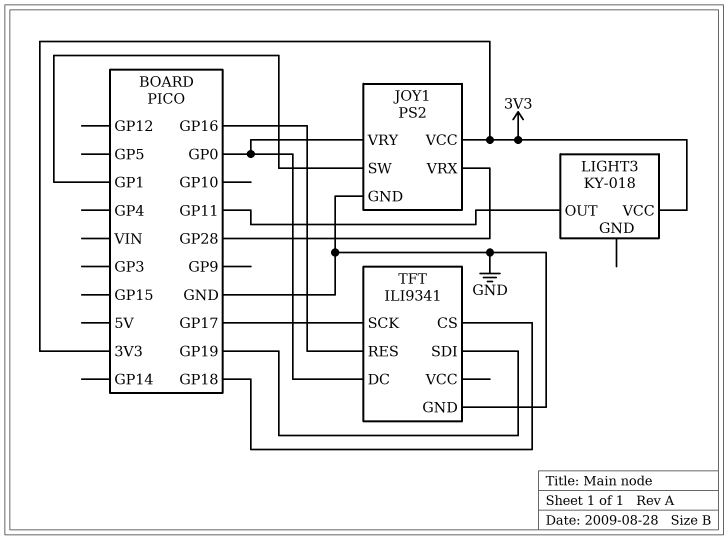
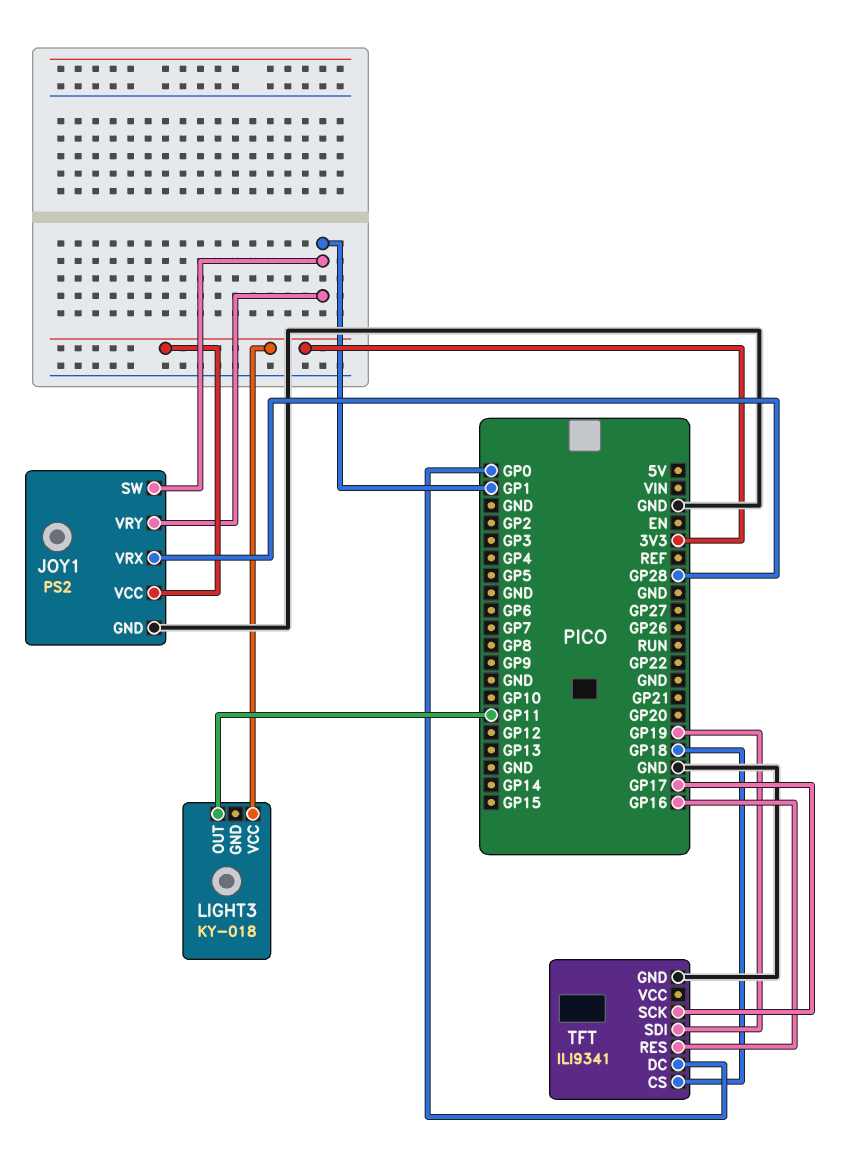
JOY1 pin VRY: GP0 -> GP1

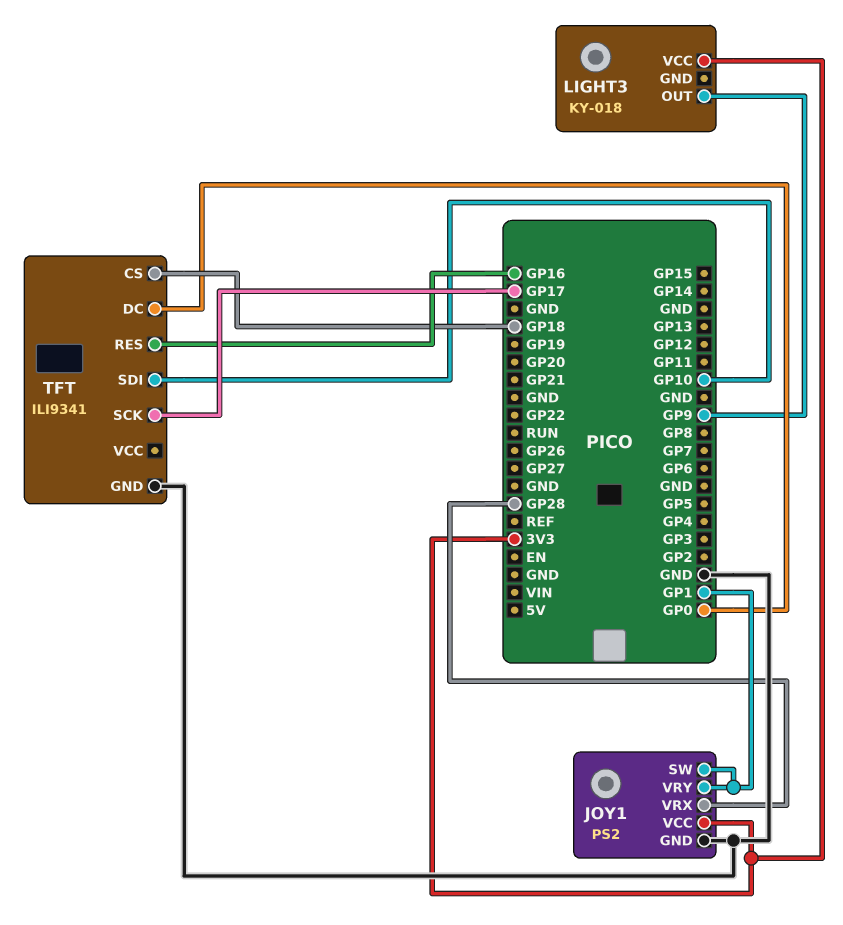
LIGHT3 pin OUT: GP11 -> GP9
TFT pin SDI: GP19 -> GP10

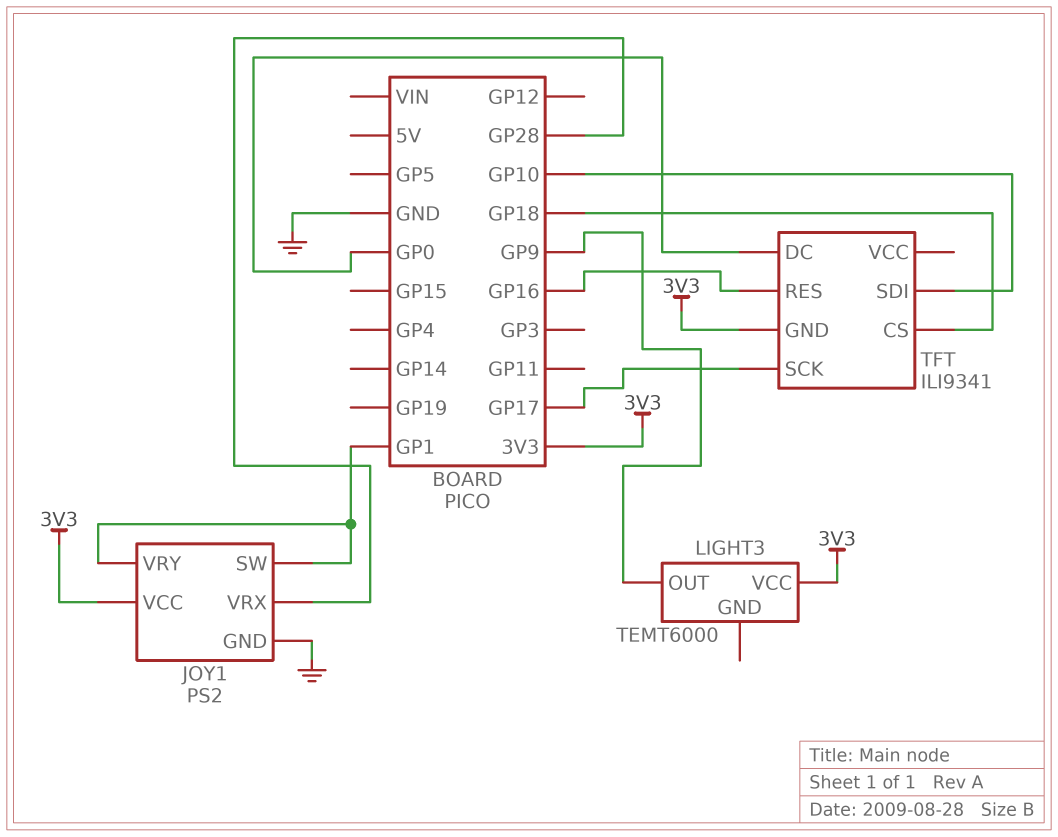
LIGHT3: KY-018 -> TEMT6000
TFT pin GND: GND -> 3V3

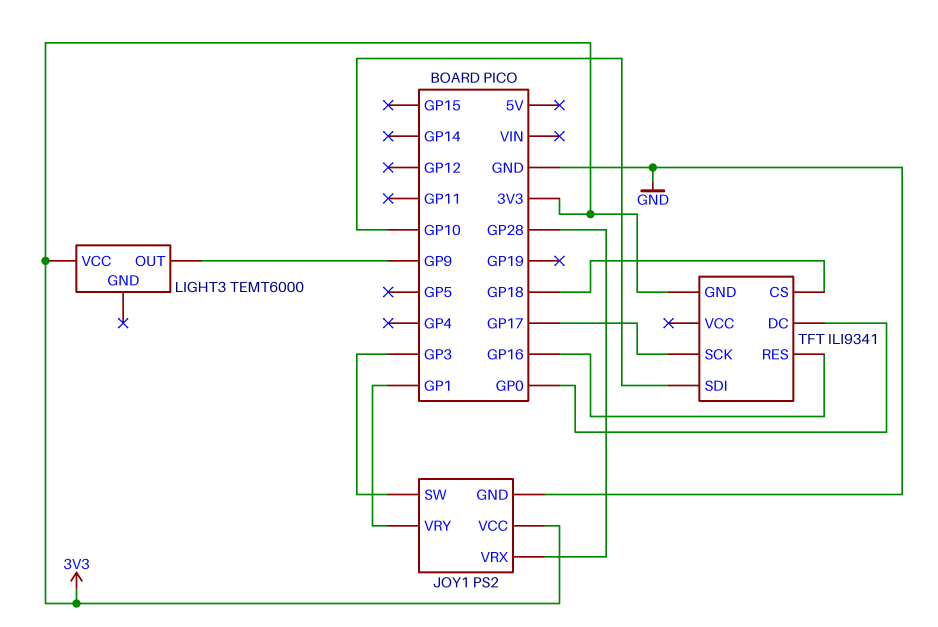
JOY1 pin SW: GP1 -> GP3

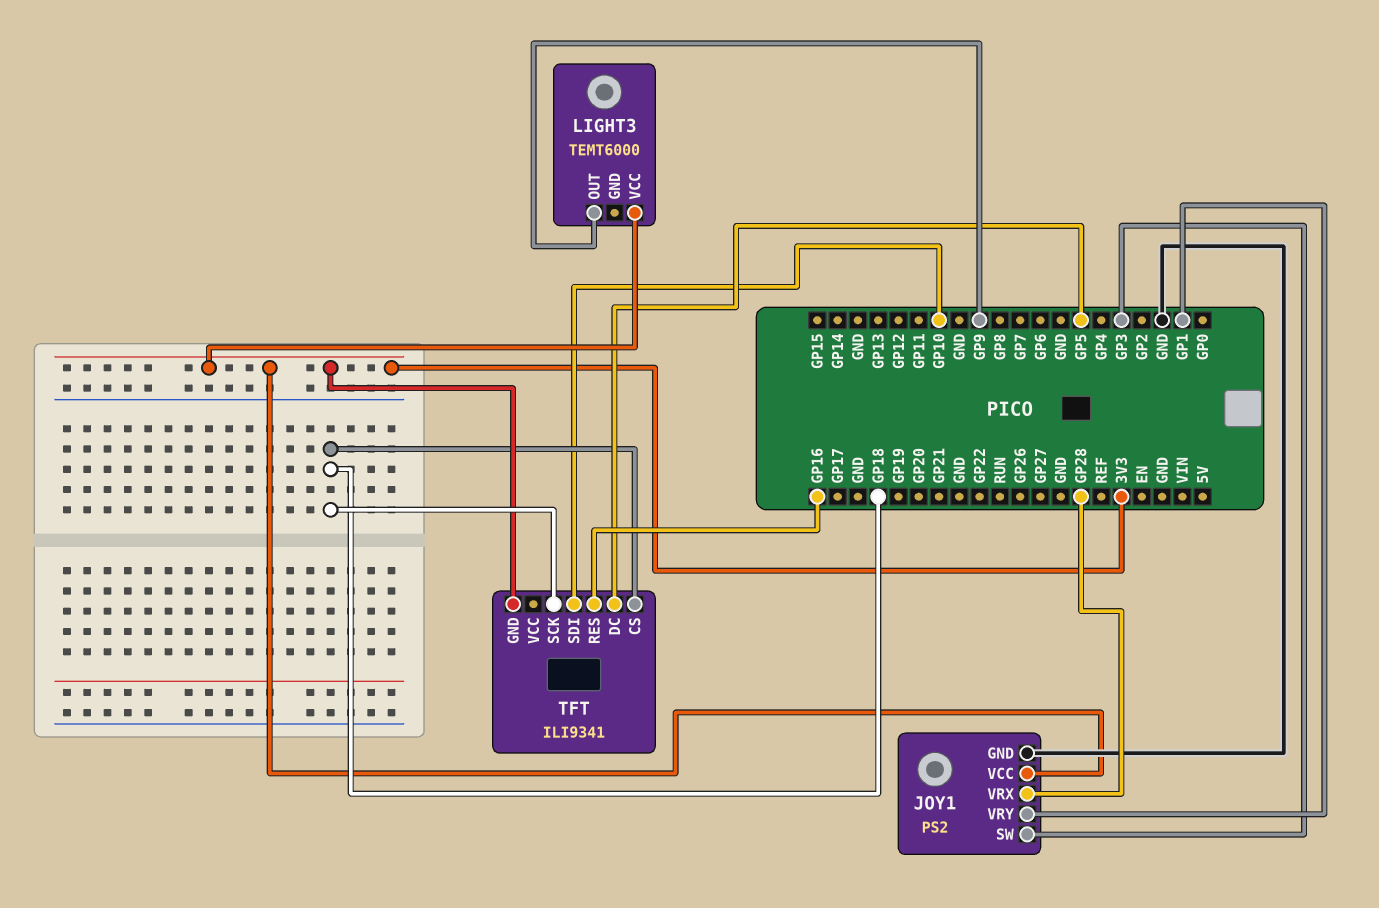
TFT pin DC: GP0 -> GP5
TFT pin SCK: GP17 -> GP18

